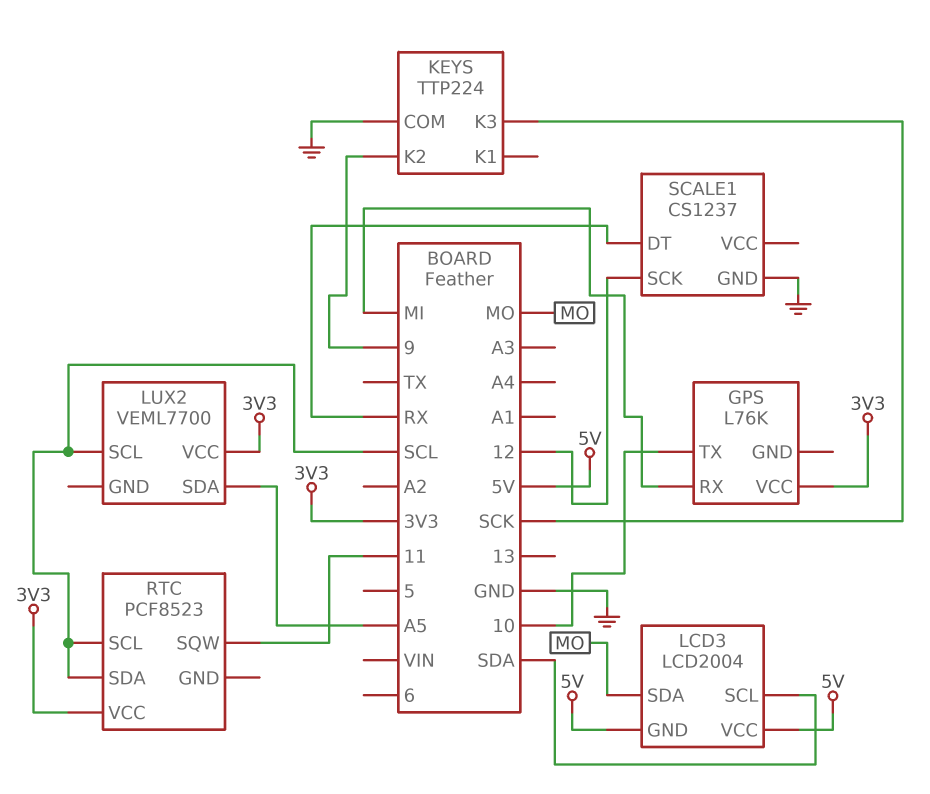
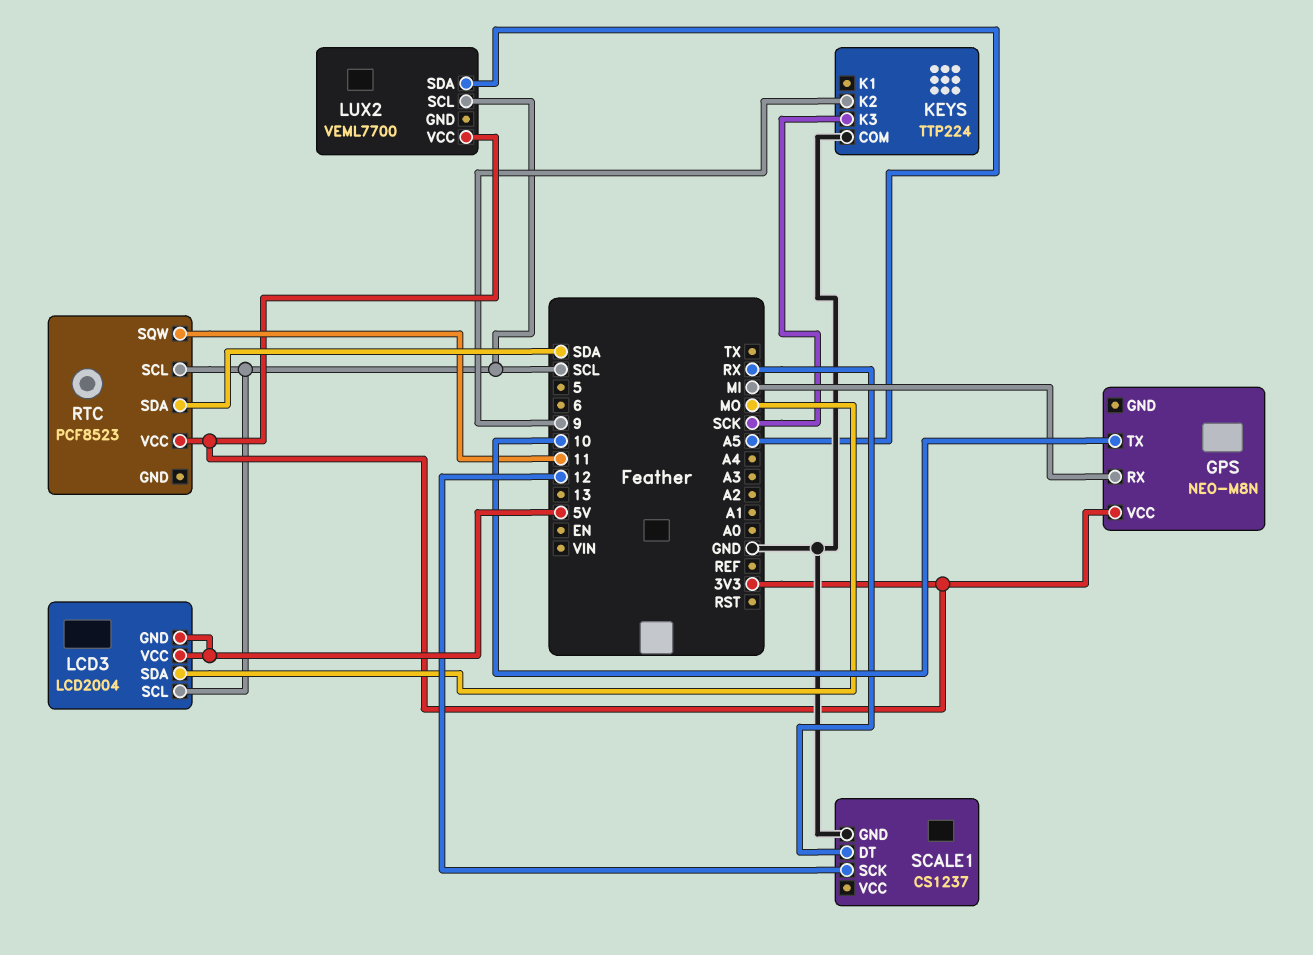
GPS: L76K -> NEO-M8N
LCD3 pin SCL: SDA -> SCL
RTC pin SDA: SCL -> SDA

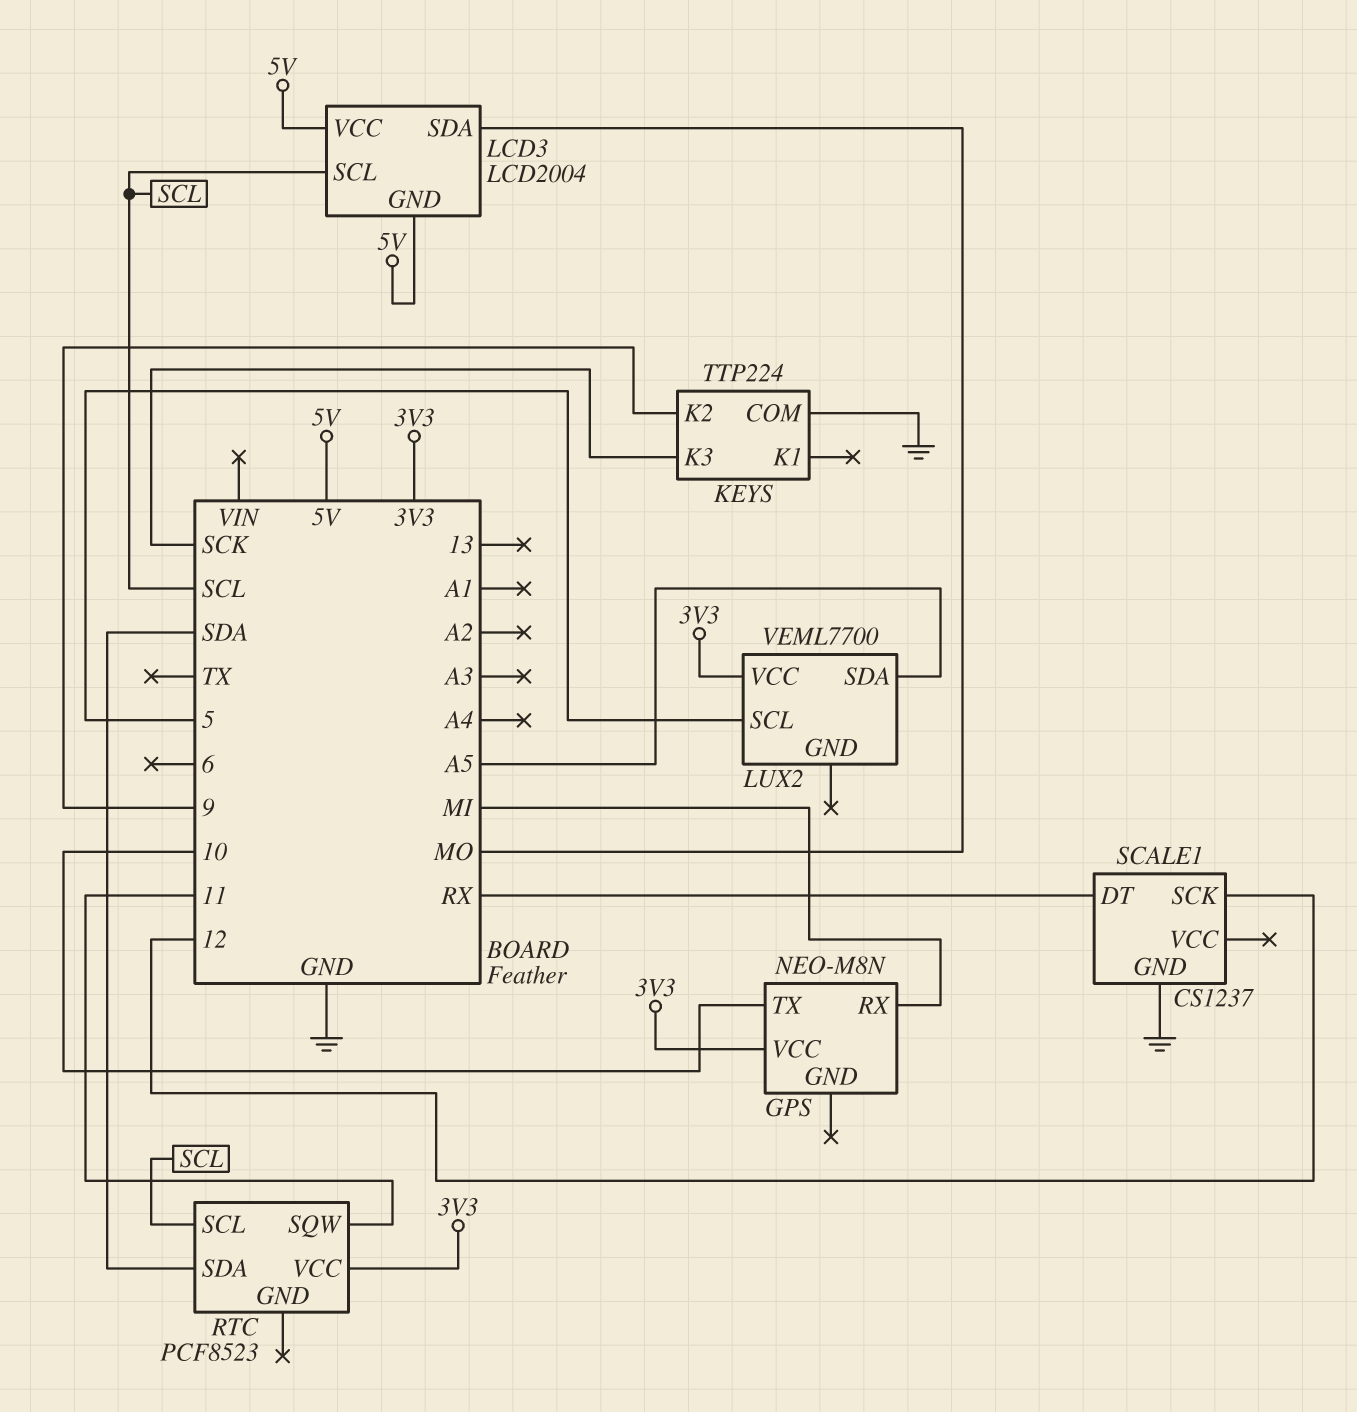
LUX2 pin SCL: SCL -> 5

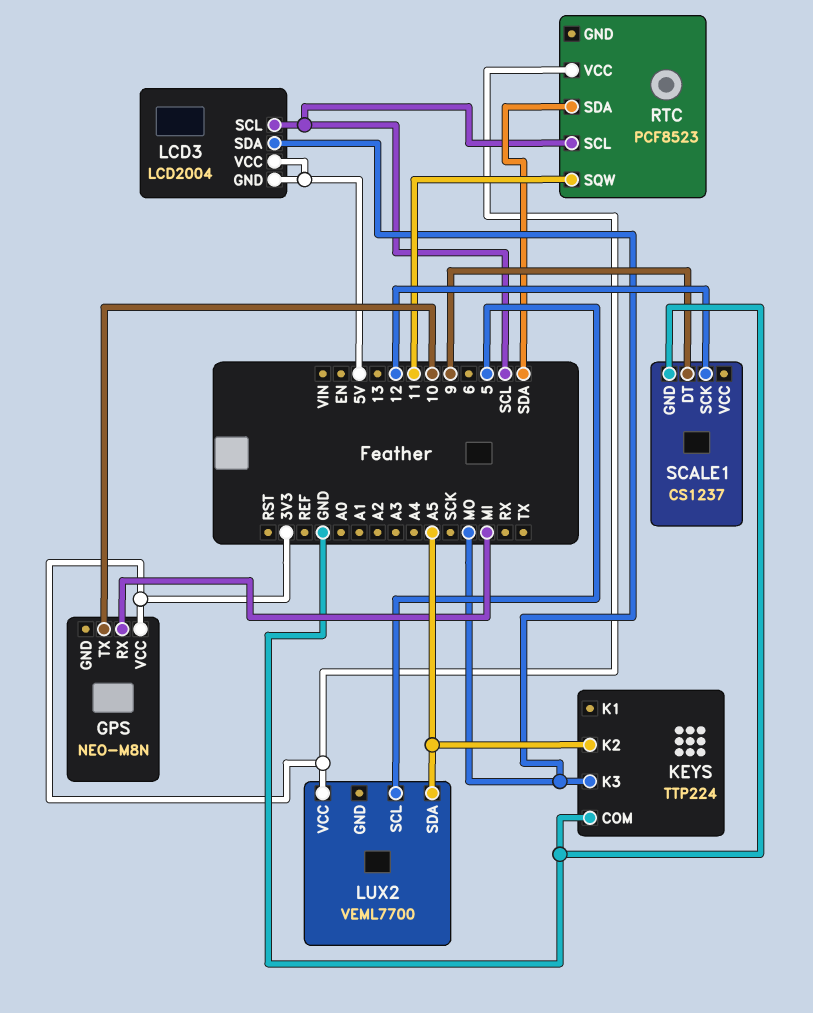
KEYS pin K2: 9 -> A5
KEYS pin K3: SCK -> MO
SCALE1 pin DT: RX -> 9

